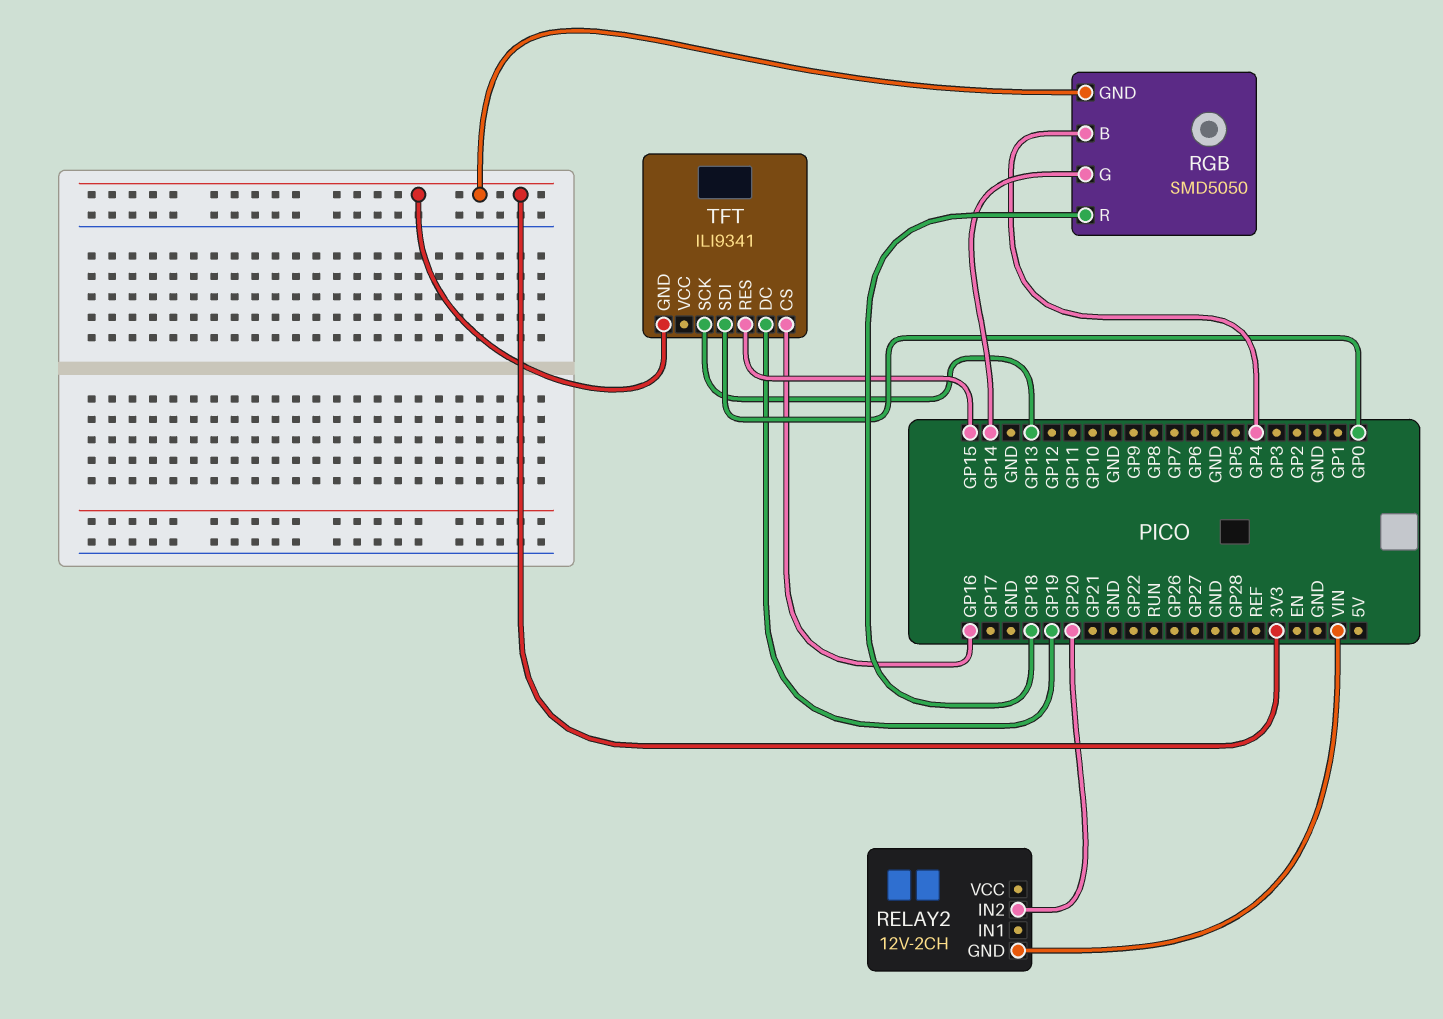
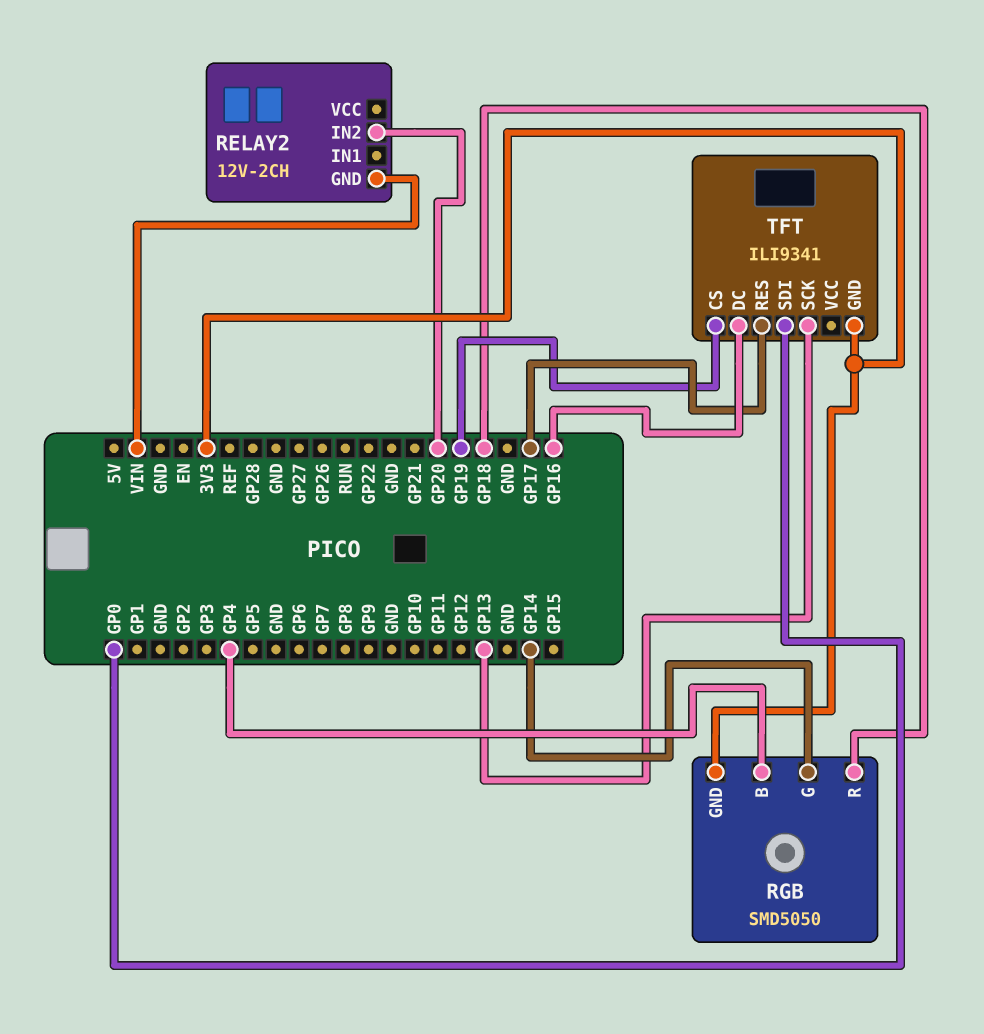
TFT pin CS: GP16 -> GP19
TFT pin DC: GP19 -> GP16
TFT pin RES: GP15 -> GP17

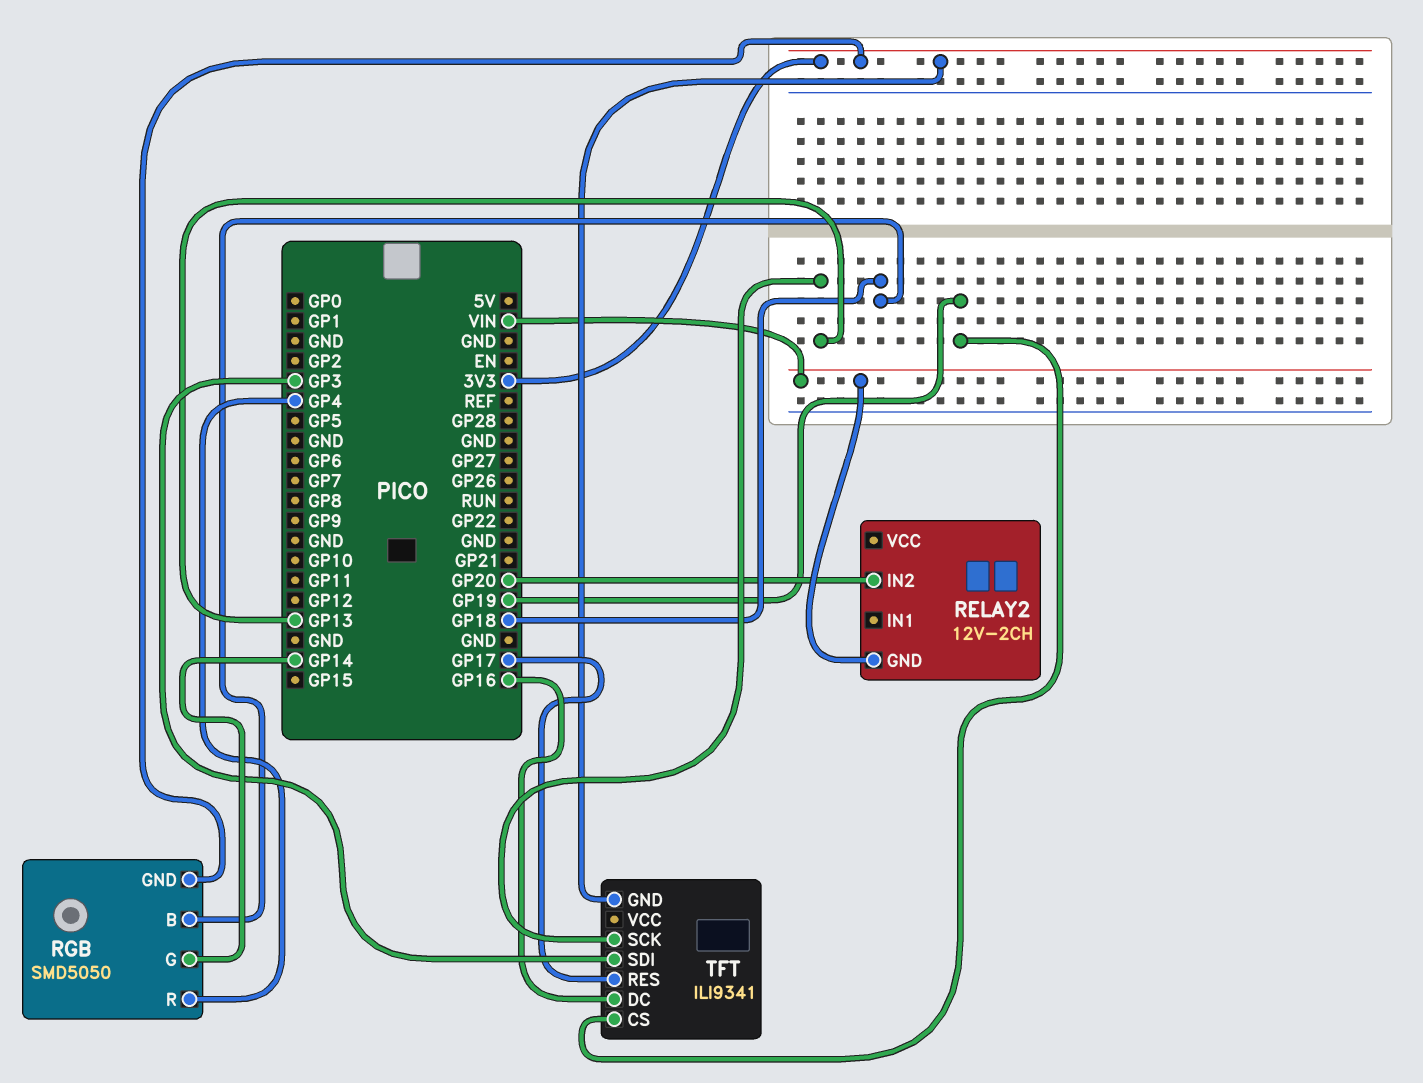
RGB pin B: GP4 -> GP18
RGB pin R: GP18 -> GP4
TFT pin SDI: GP0 -> GP3

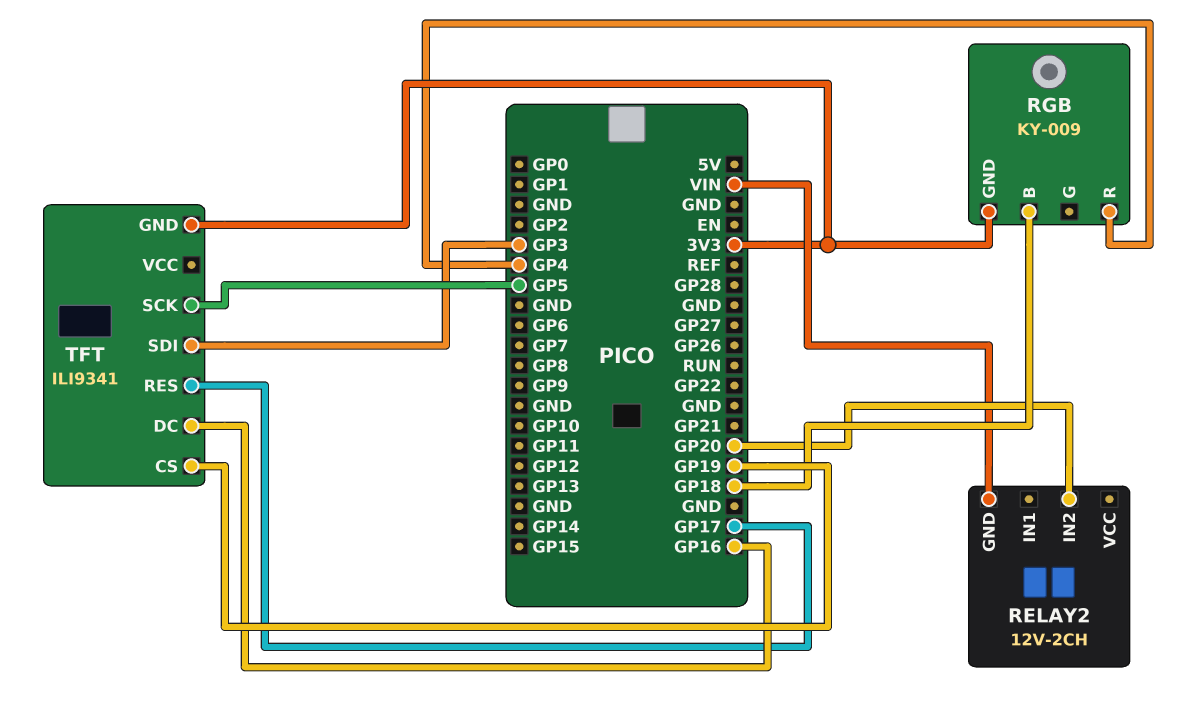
RGB: SMD5050 -> KY-009
RGB pin G: GP14 -> none
TFT pin SCK: GP13 -> GP5

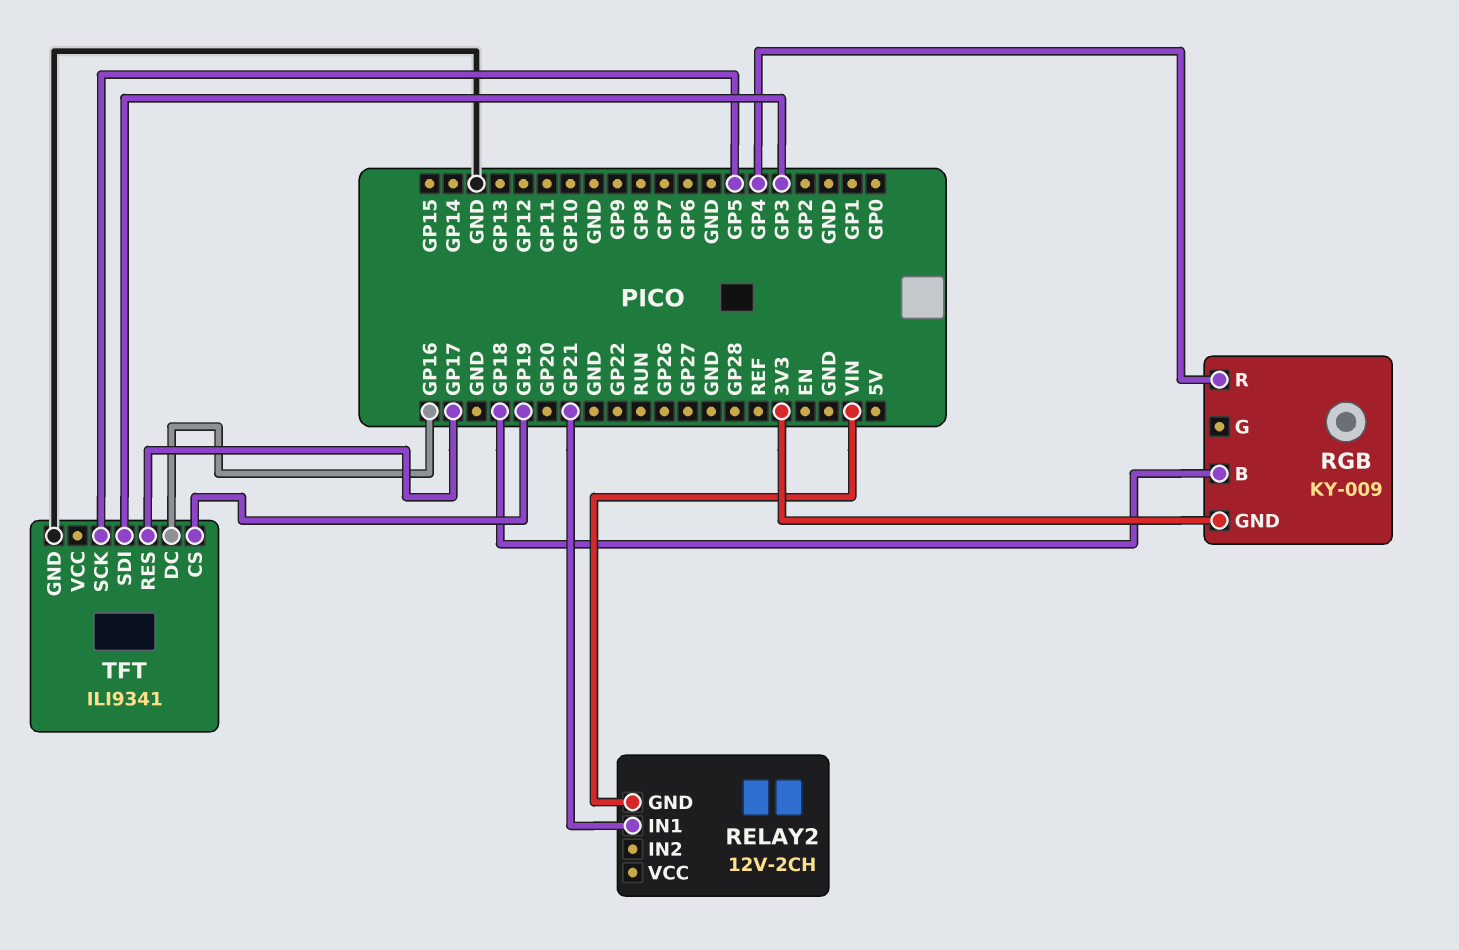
RELAY2 pin IN1: none -> GP21
RELAY2 pin IN2: GP20 -> none
TFT pin GND: 3V3 -> GND

